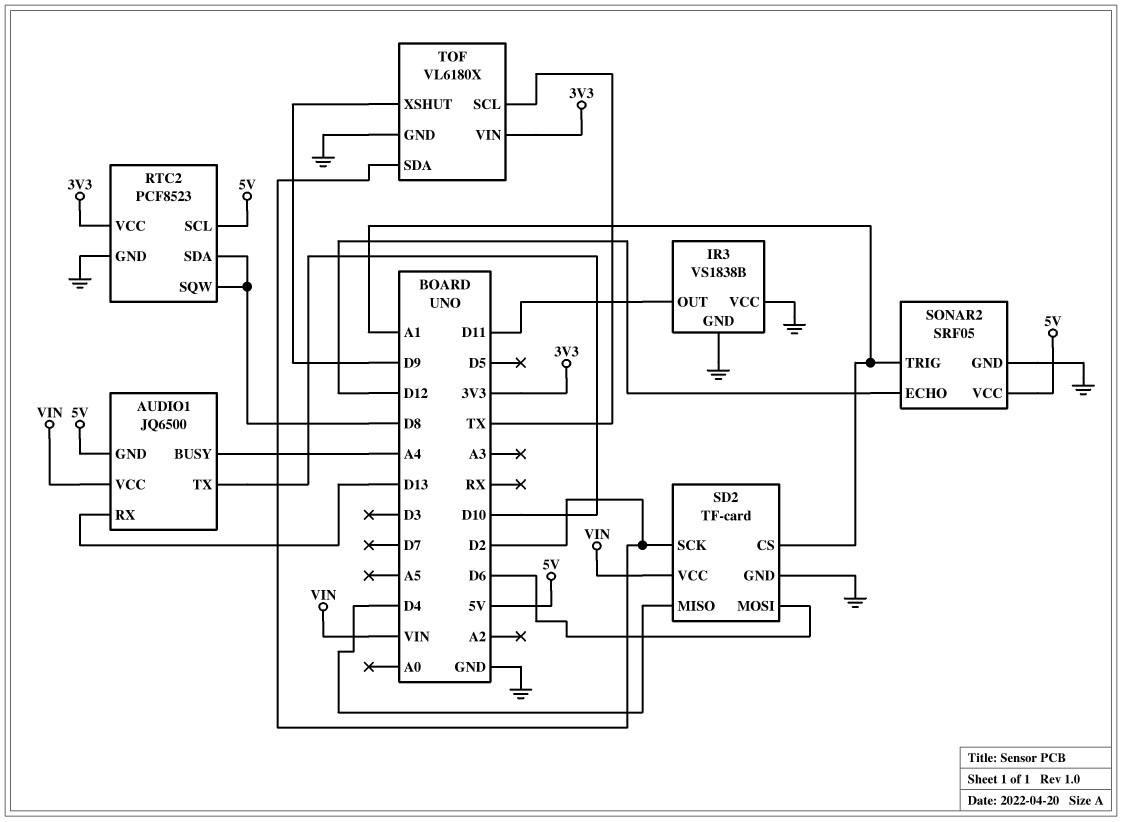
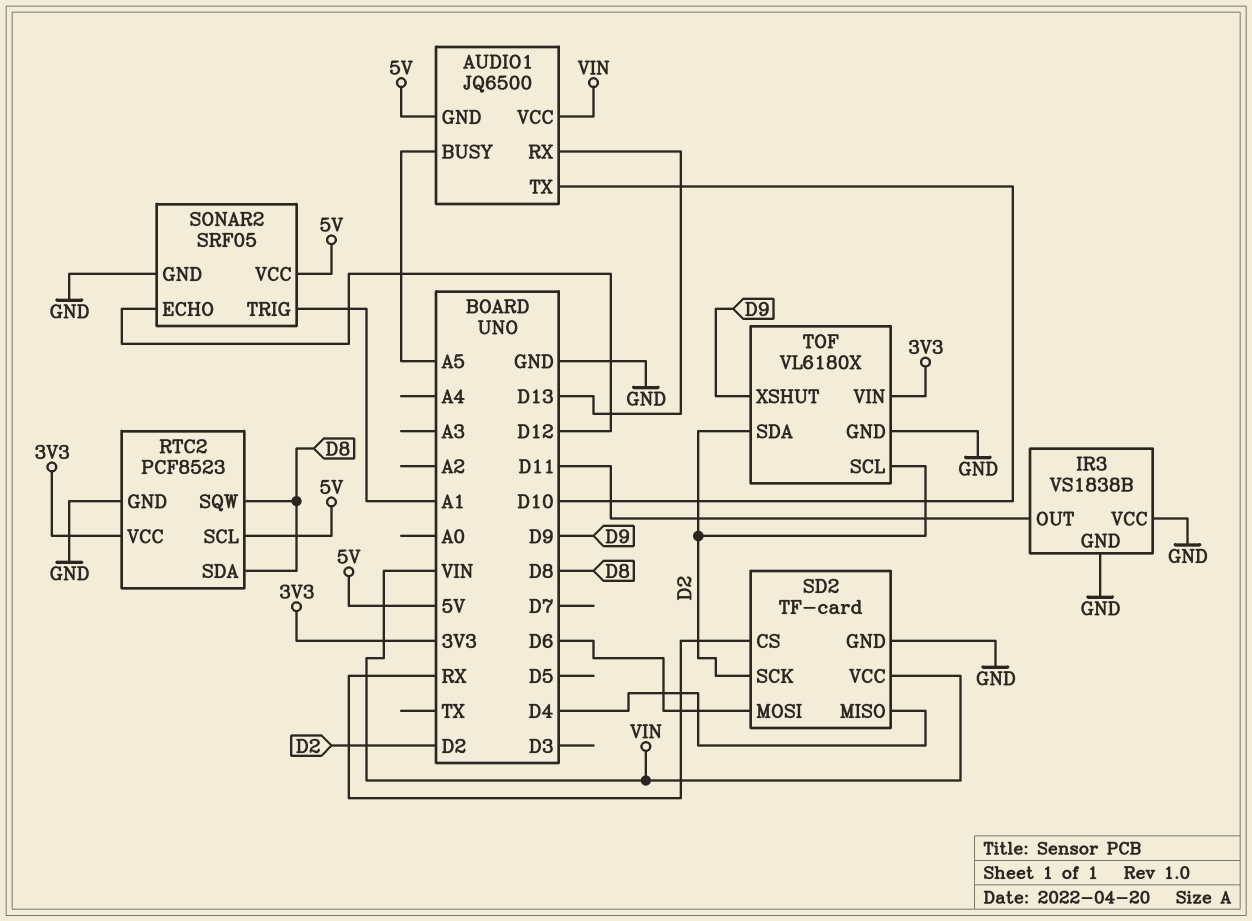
AUDIO1 pin BUSY: A4 -> A5
SD2 pin CS: A1 -> RX
TOF pin SCL: TX -> D2

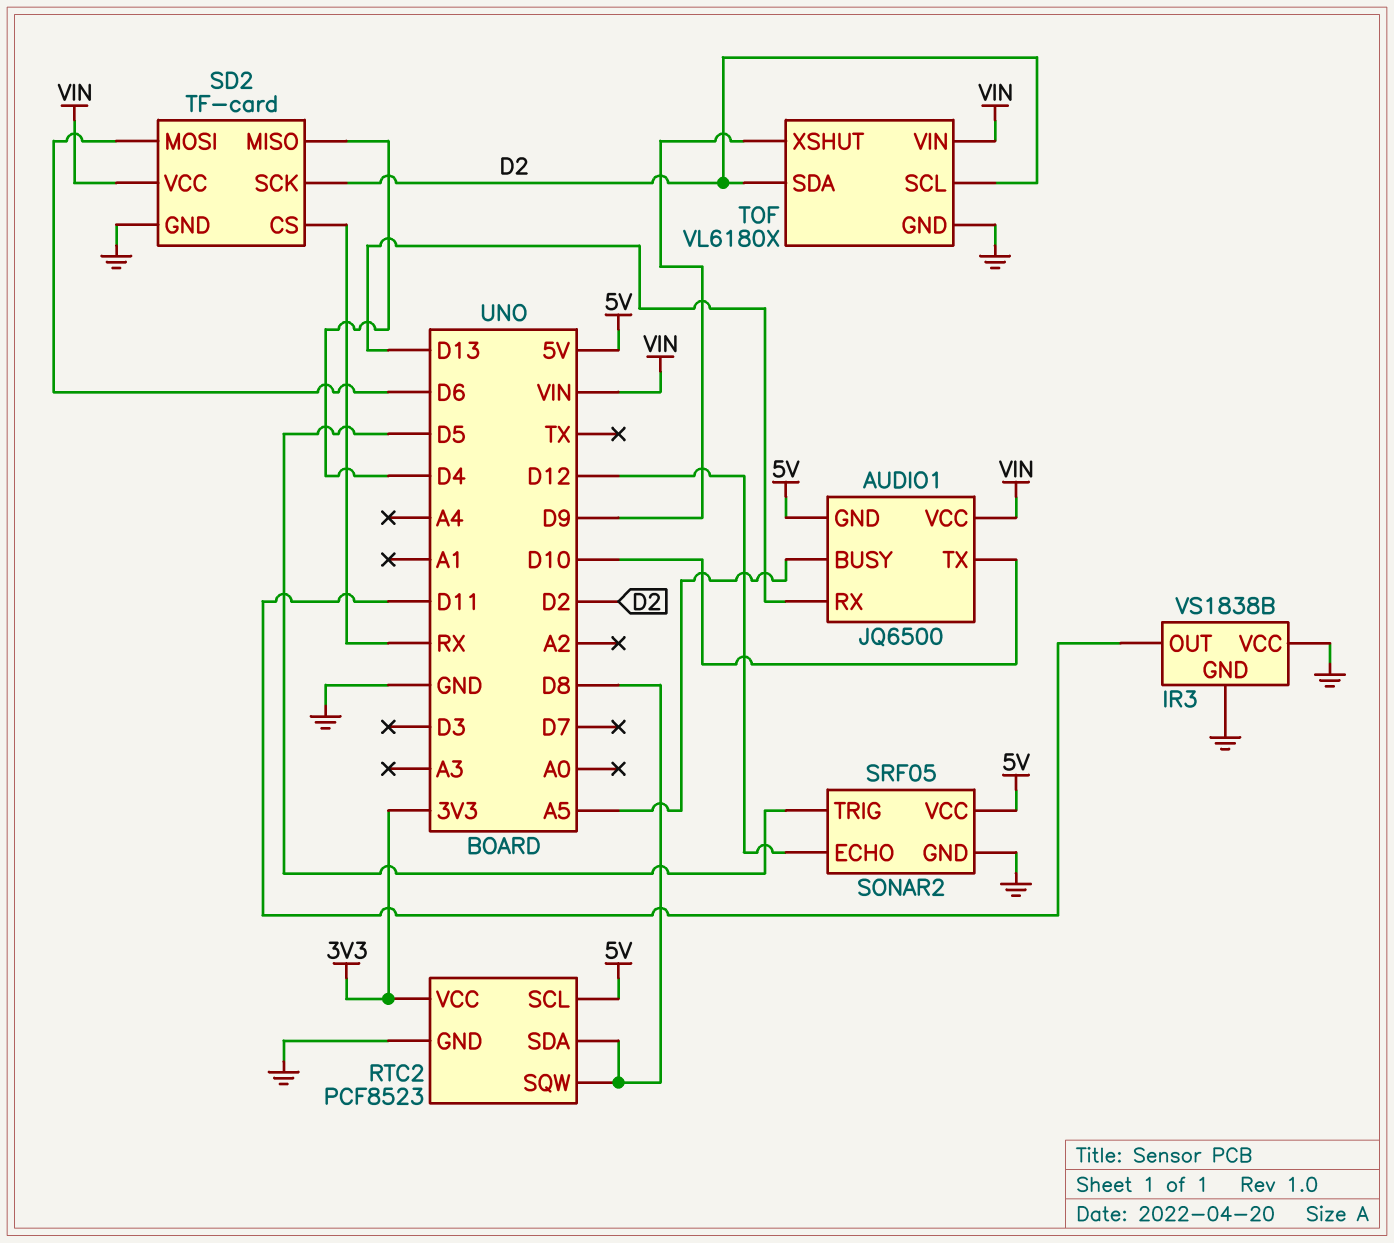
SONAR2 pin TRIG: A1 -> D5
TOF pin VIN: 3V3 -> VIN

